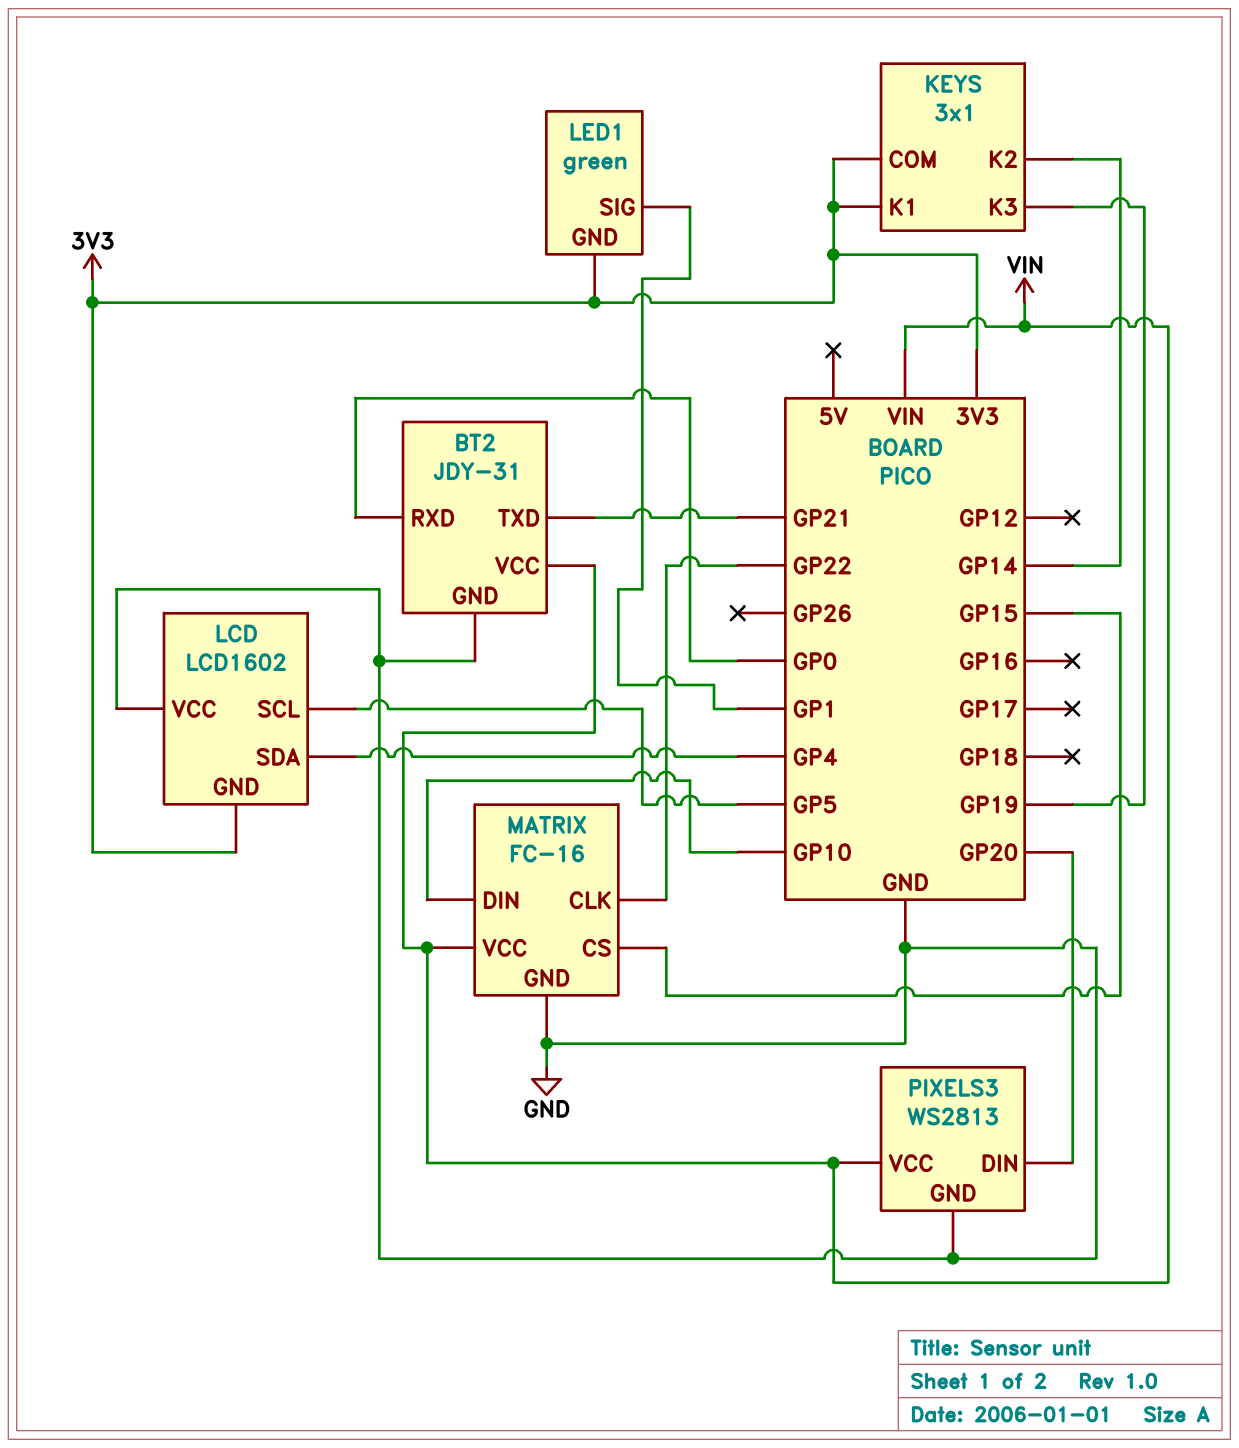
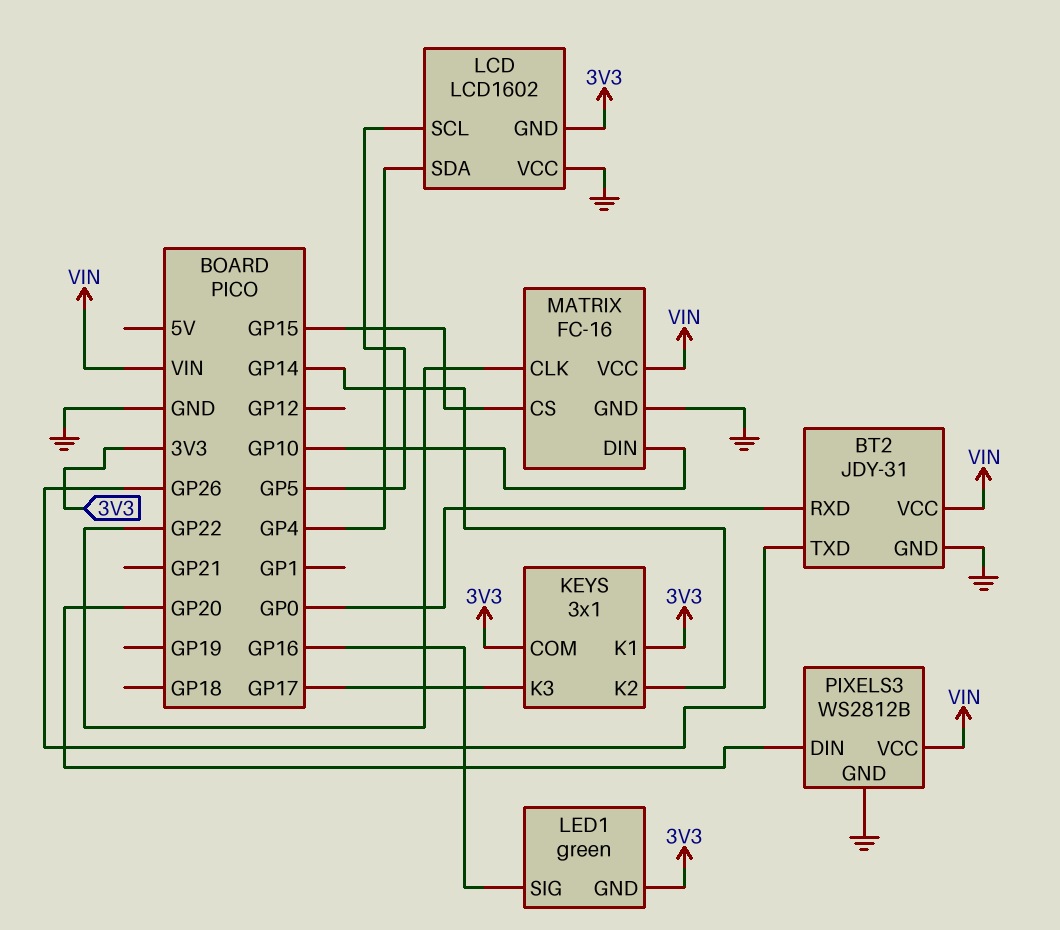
BT2 pin TXD: GP21 -> GP26
KEYS pin K3: GP19 -> GP17
LED1 pin SIG: GP1 -> GP16
PIXELS3: WS2813 -> WS2812B

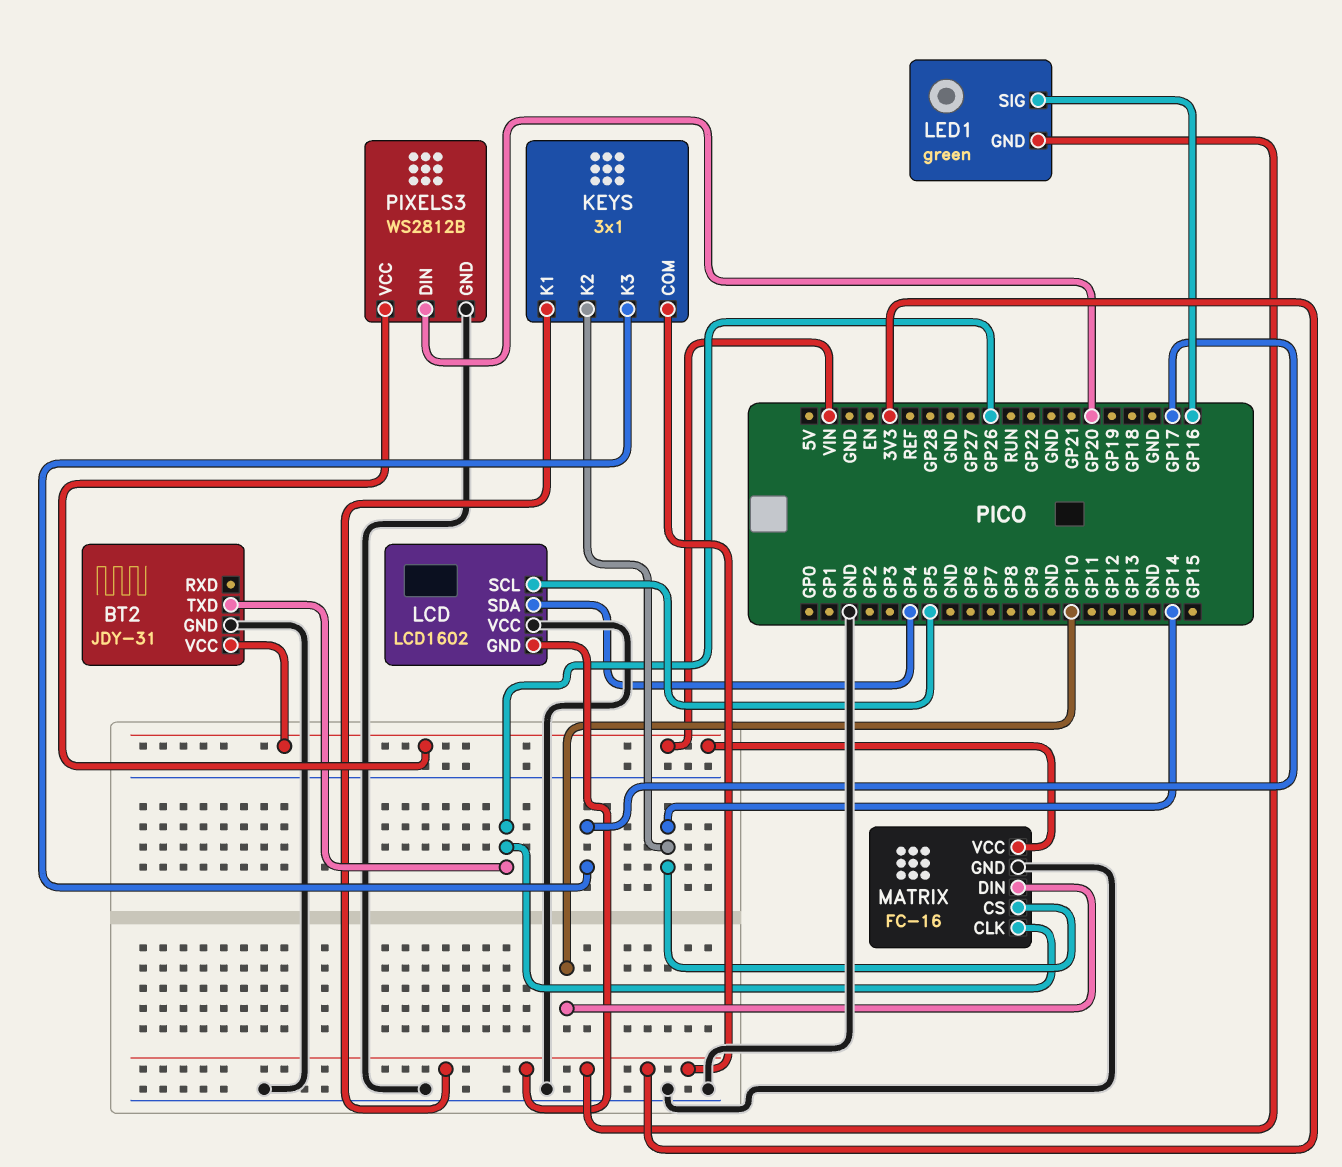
BT2 pin RXD: GP0 -> none
MATRIX pin CLK: GP22 -> GP26
MATRIX pin CS: GP15 -> GP14

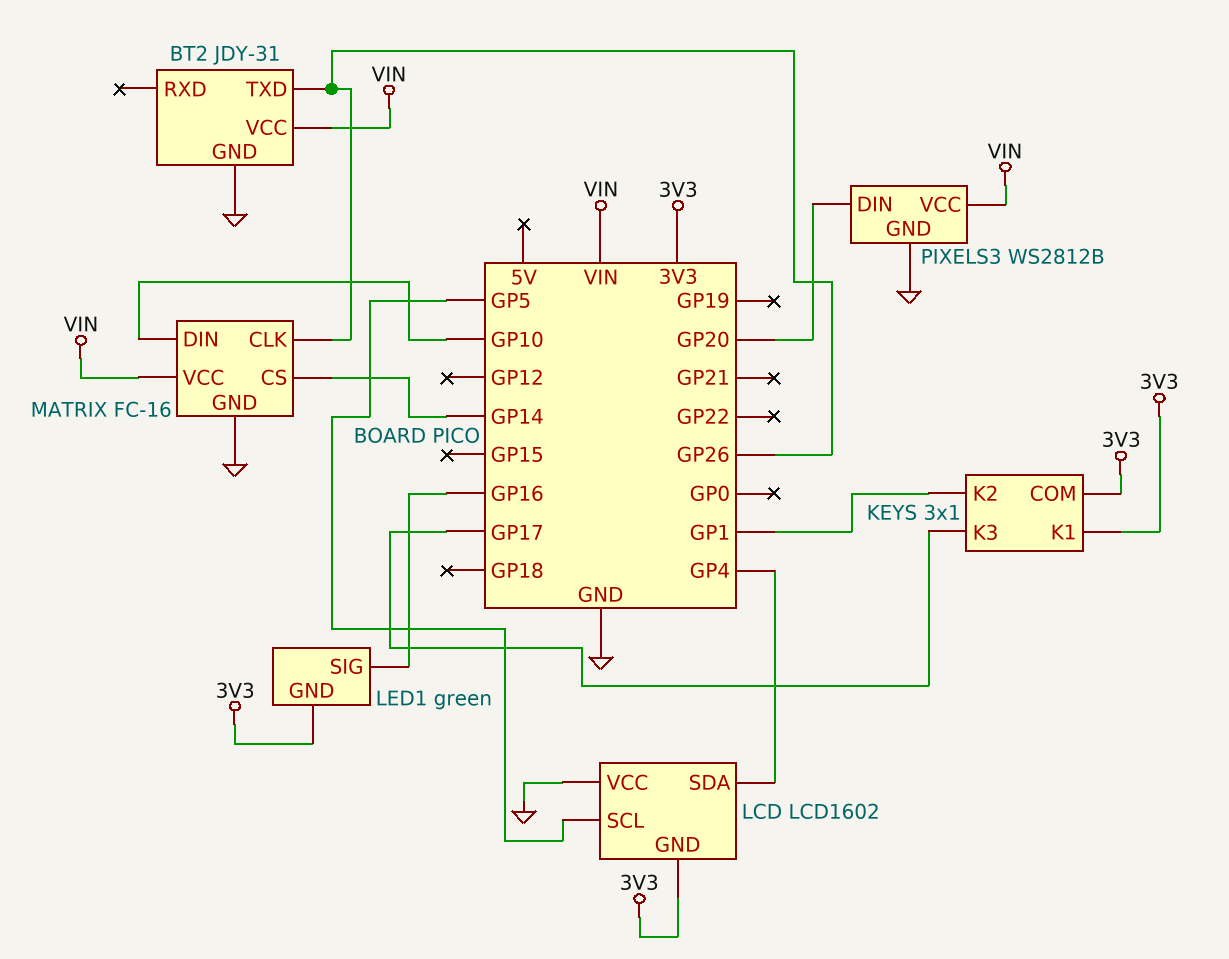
KEYS pin K2: GP14 -> GP1

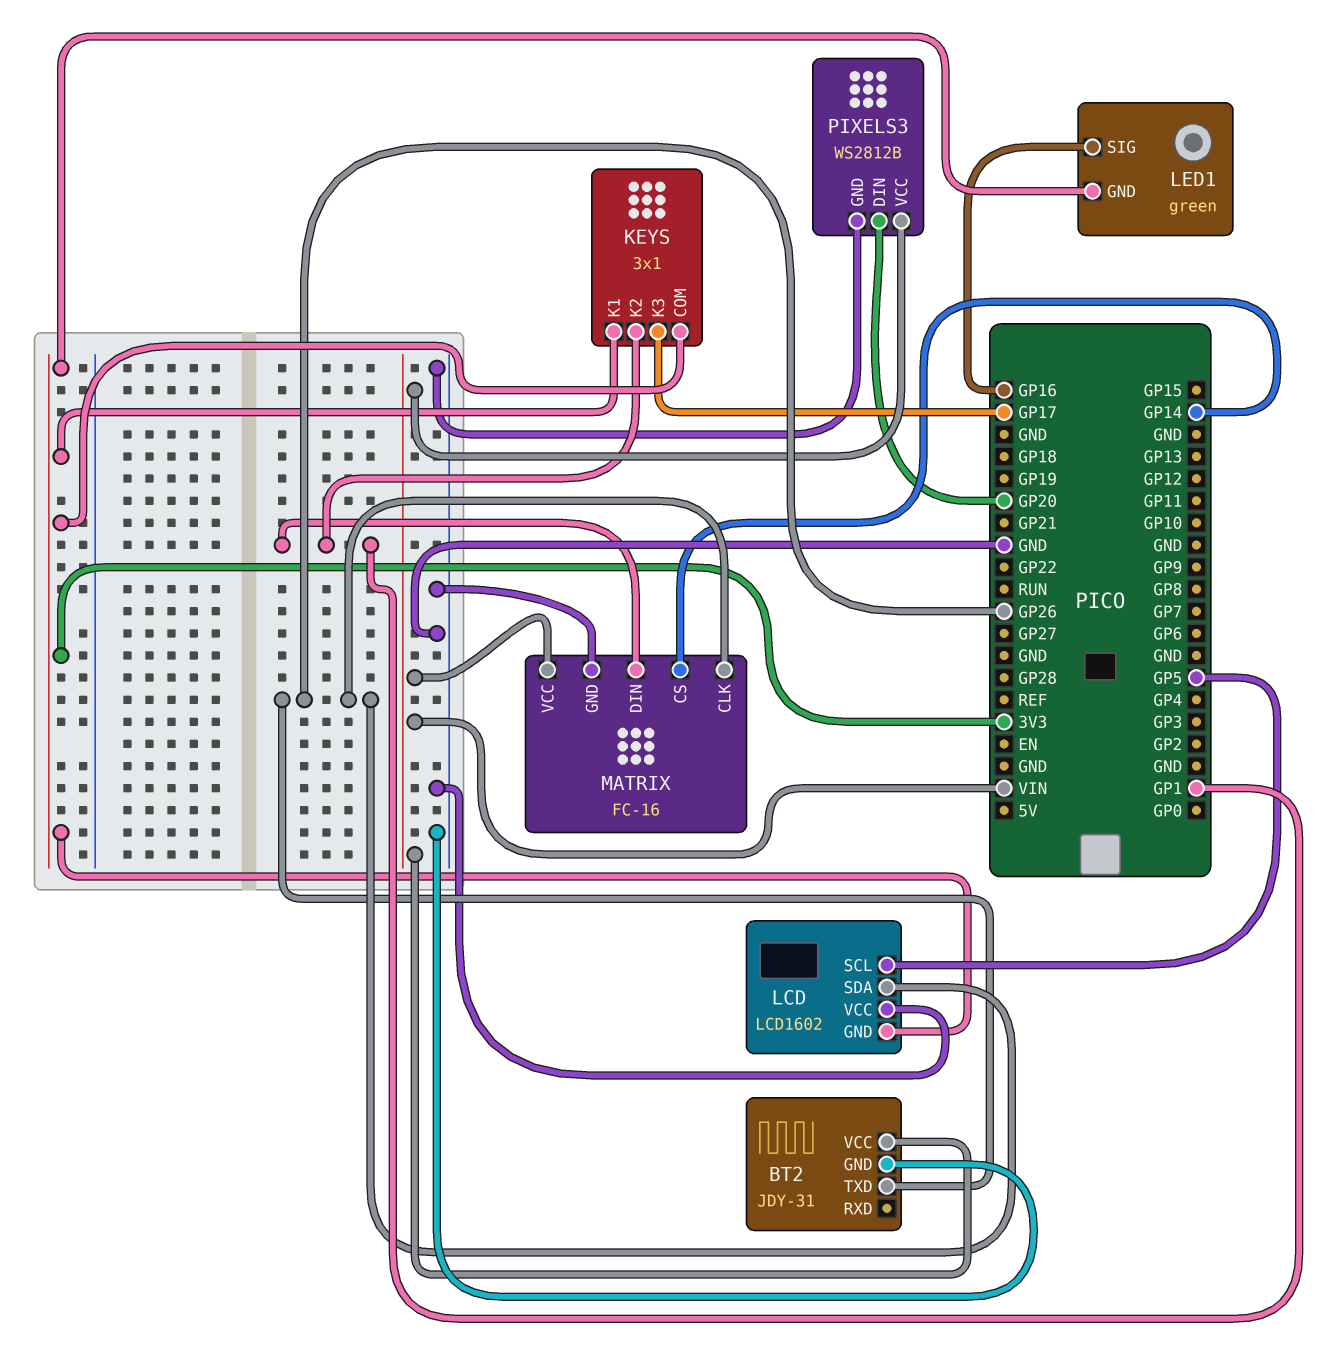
LCD pin SDA: GP4 -> GP26
MATRIX pin DIN: GP10 -> GP1

